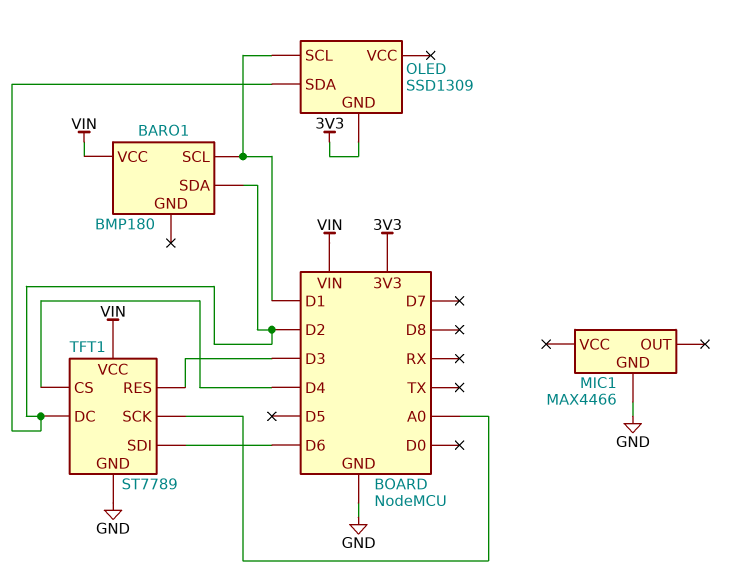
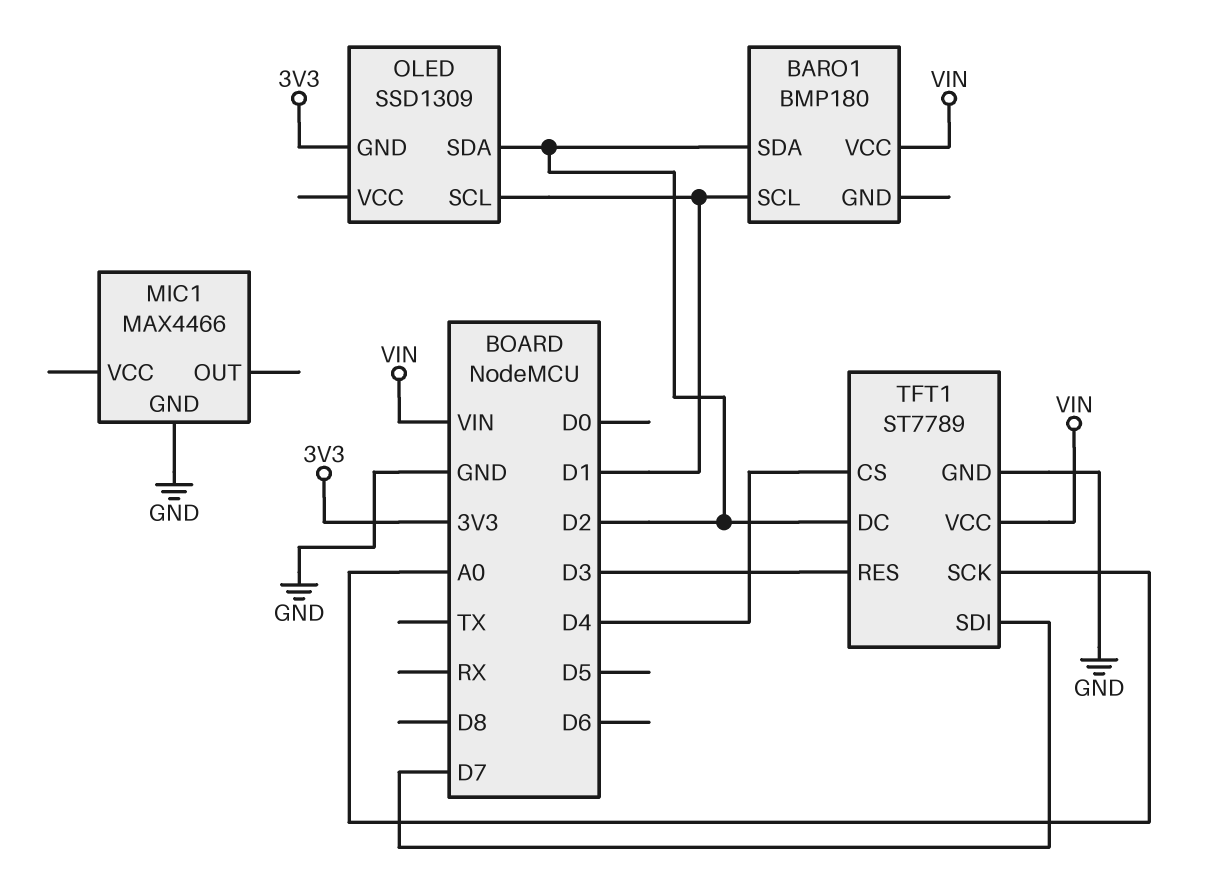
TFT1 pin SDI: D6 -> D7

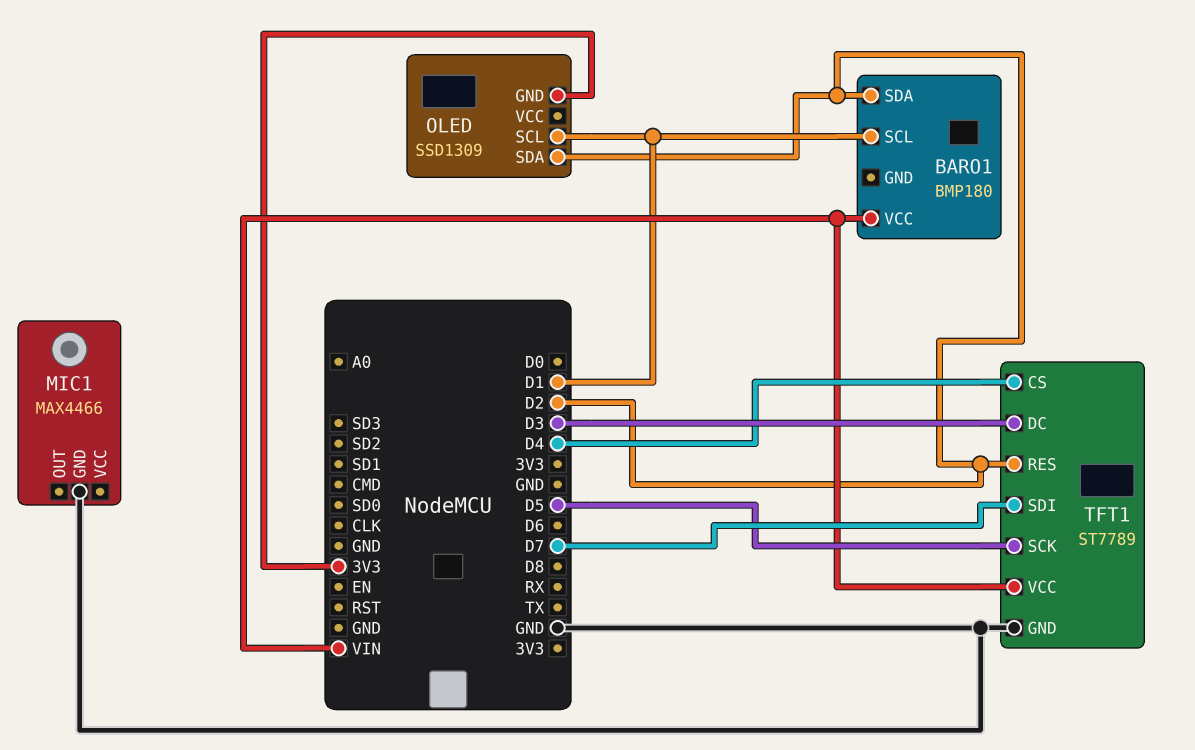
TFT1 pin DC: D2 -> D3
TFT1 pin RES: D3 -> D2
TFT1 pin SCK: A0 -> D5

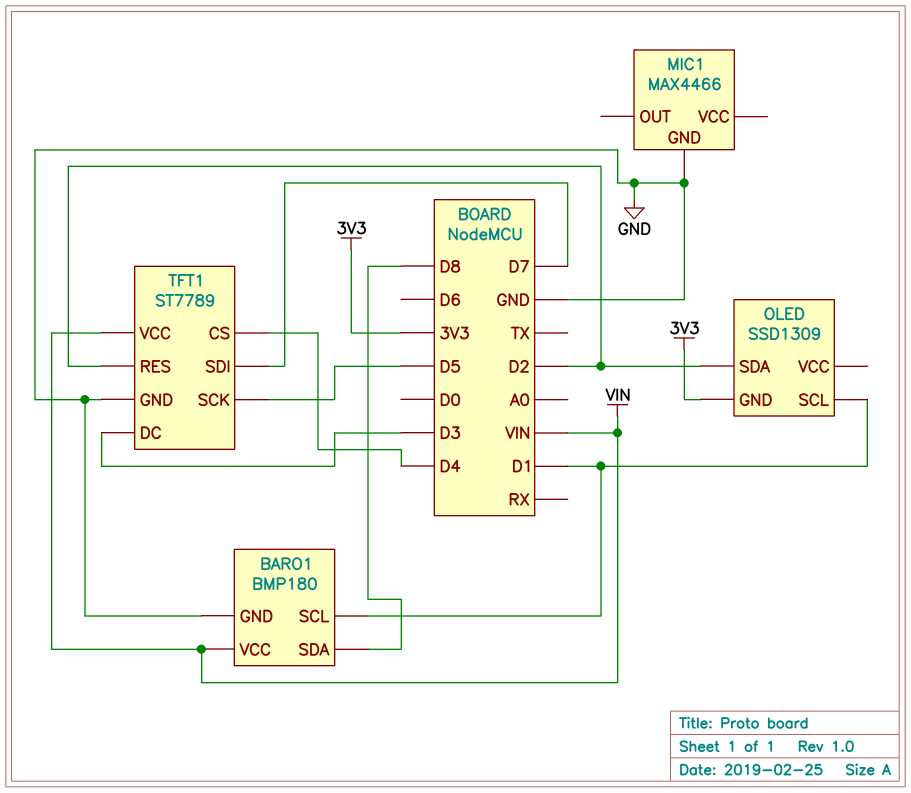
BARO1 pin GND: none -> GND
BARO1 pin SDA: D2 -> D8

